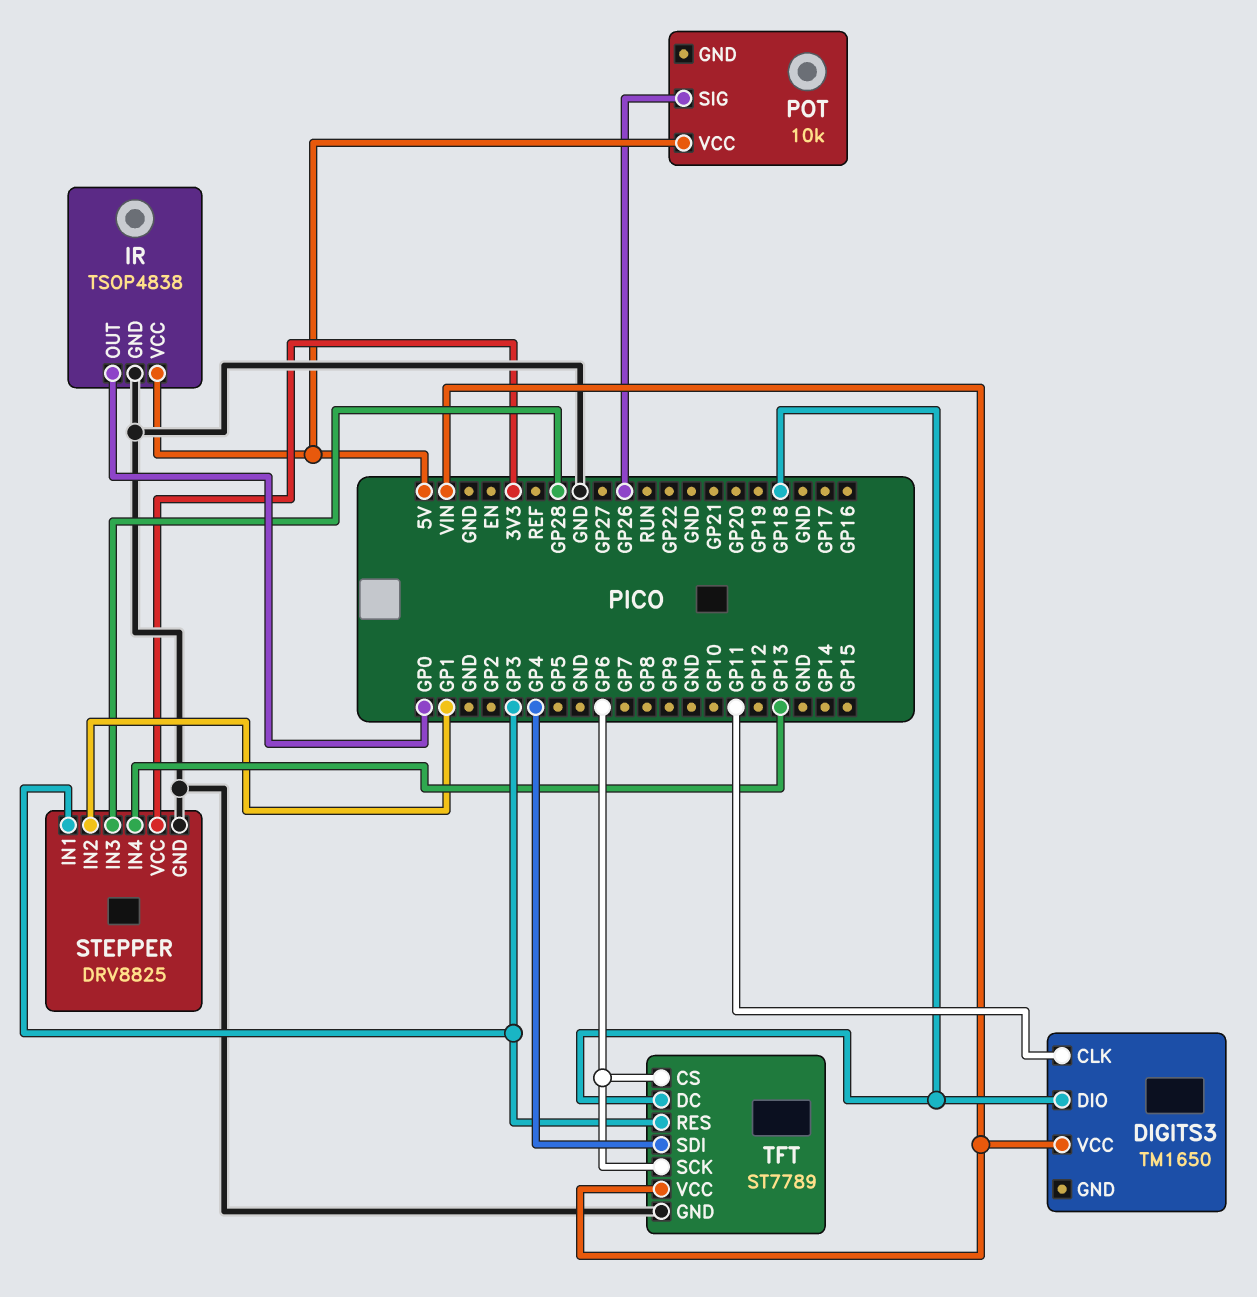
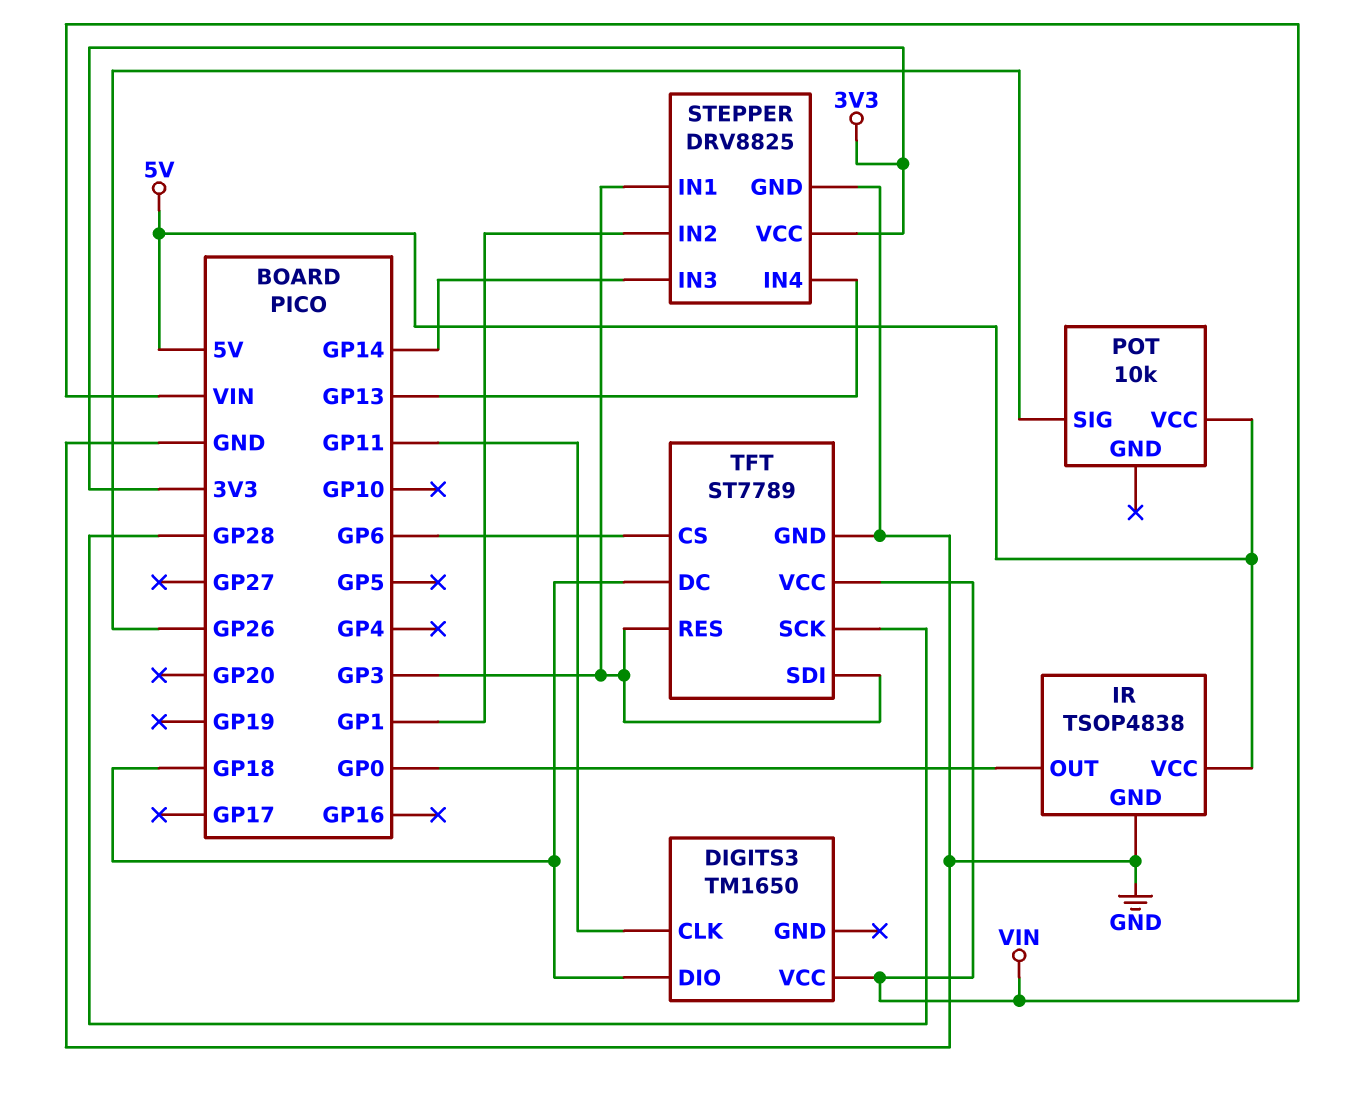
STEPPER pin IN3: GP28 -> GP14
TFT pin SCK: GP6 -> GP28
TFT pin SDI: GP4 -> GP3

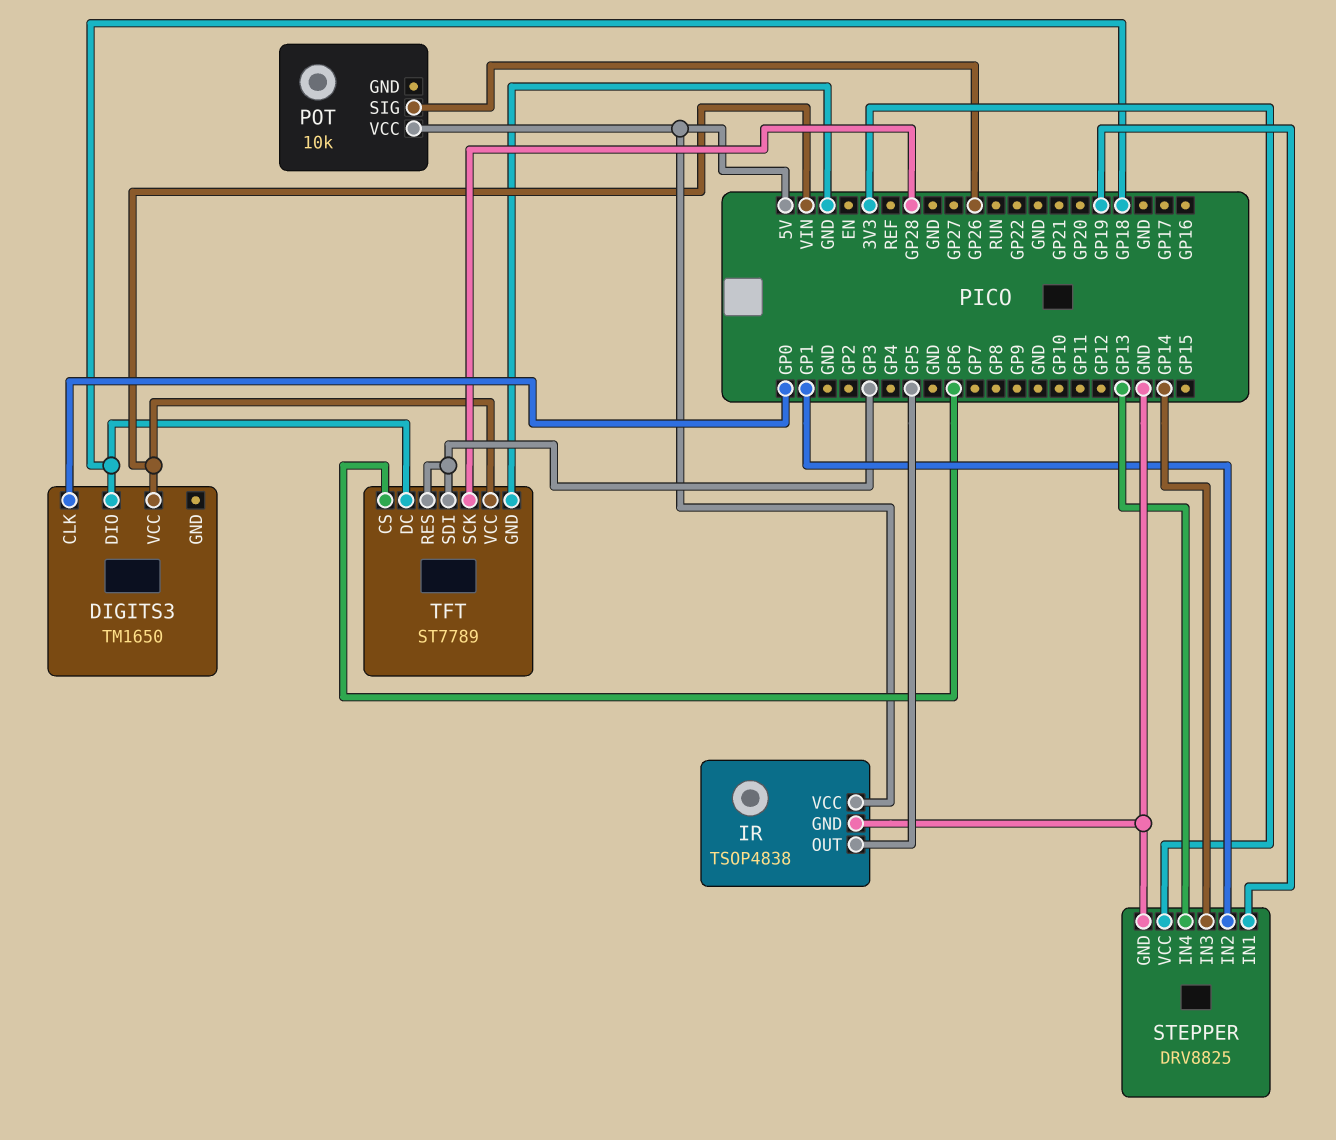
DIGITS3 pin CLK: GP11 -> GP0
IR pin OUT: GP0 -> GP5
STEPPER pin IN1: GP3 -> GP19

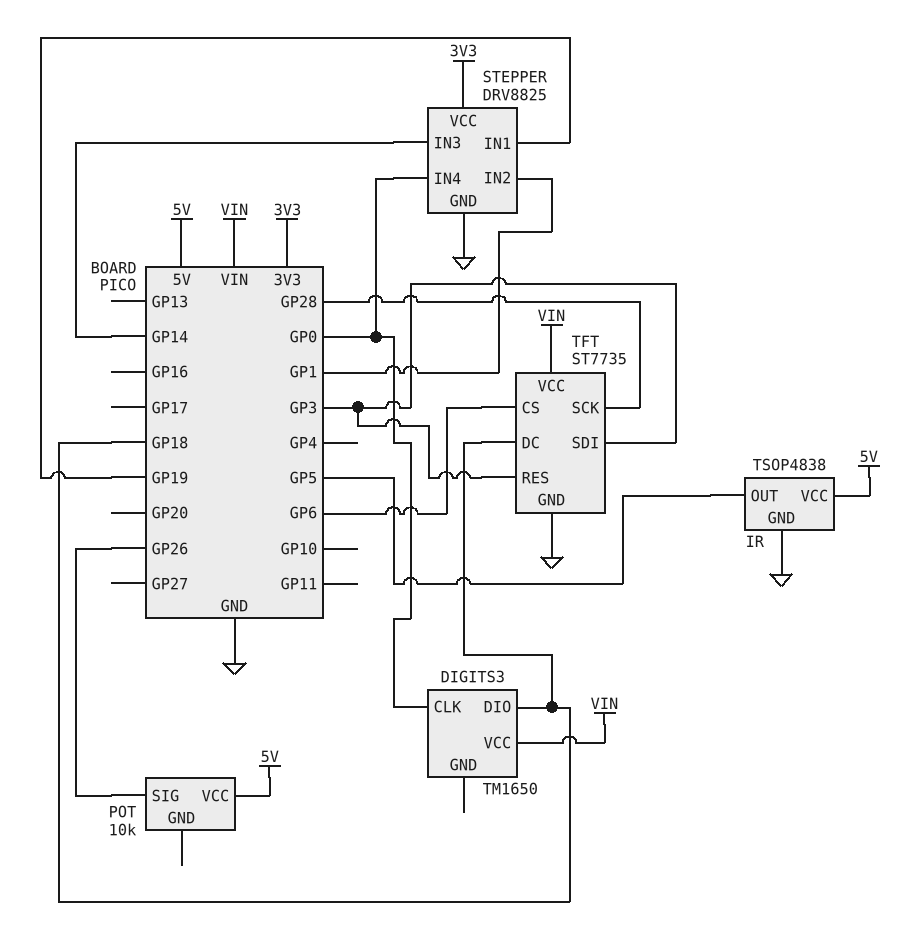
STEPPER pin IN4: GP13 -> GP0
TFT: ST7789 -> ST7735

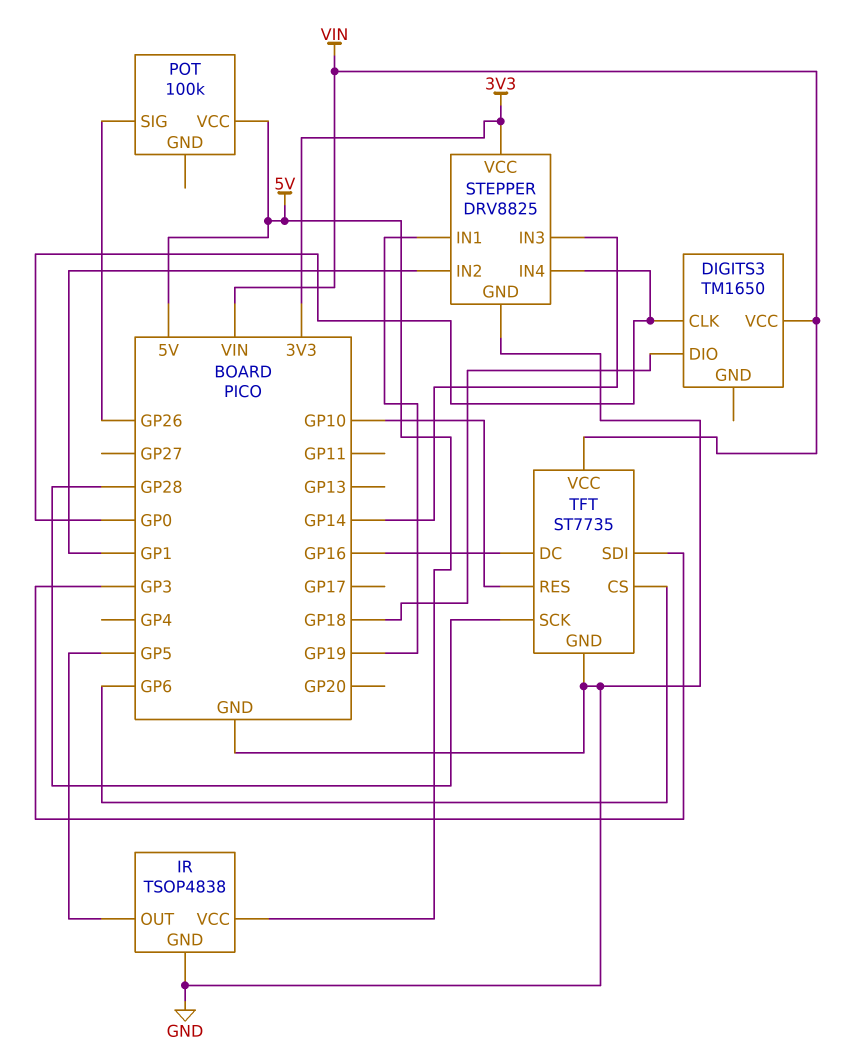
POT: 10k -> 100k
TFT pin DC: GP18 -> GP16
TFT pin RES: GP3 -> GP10

